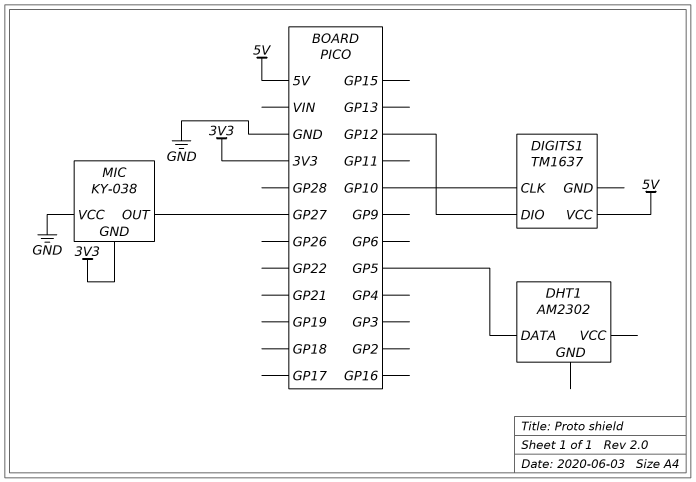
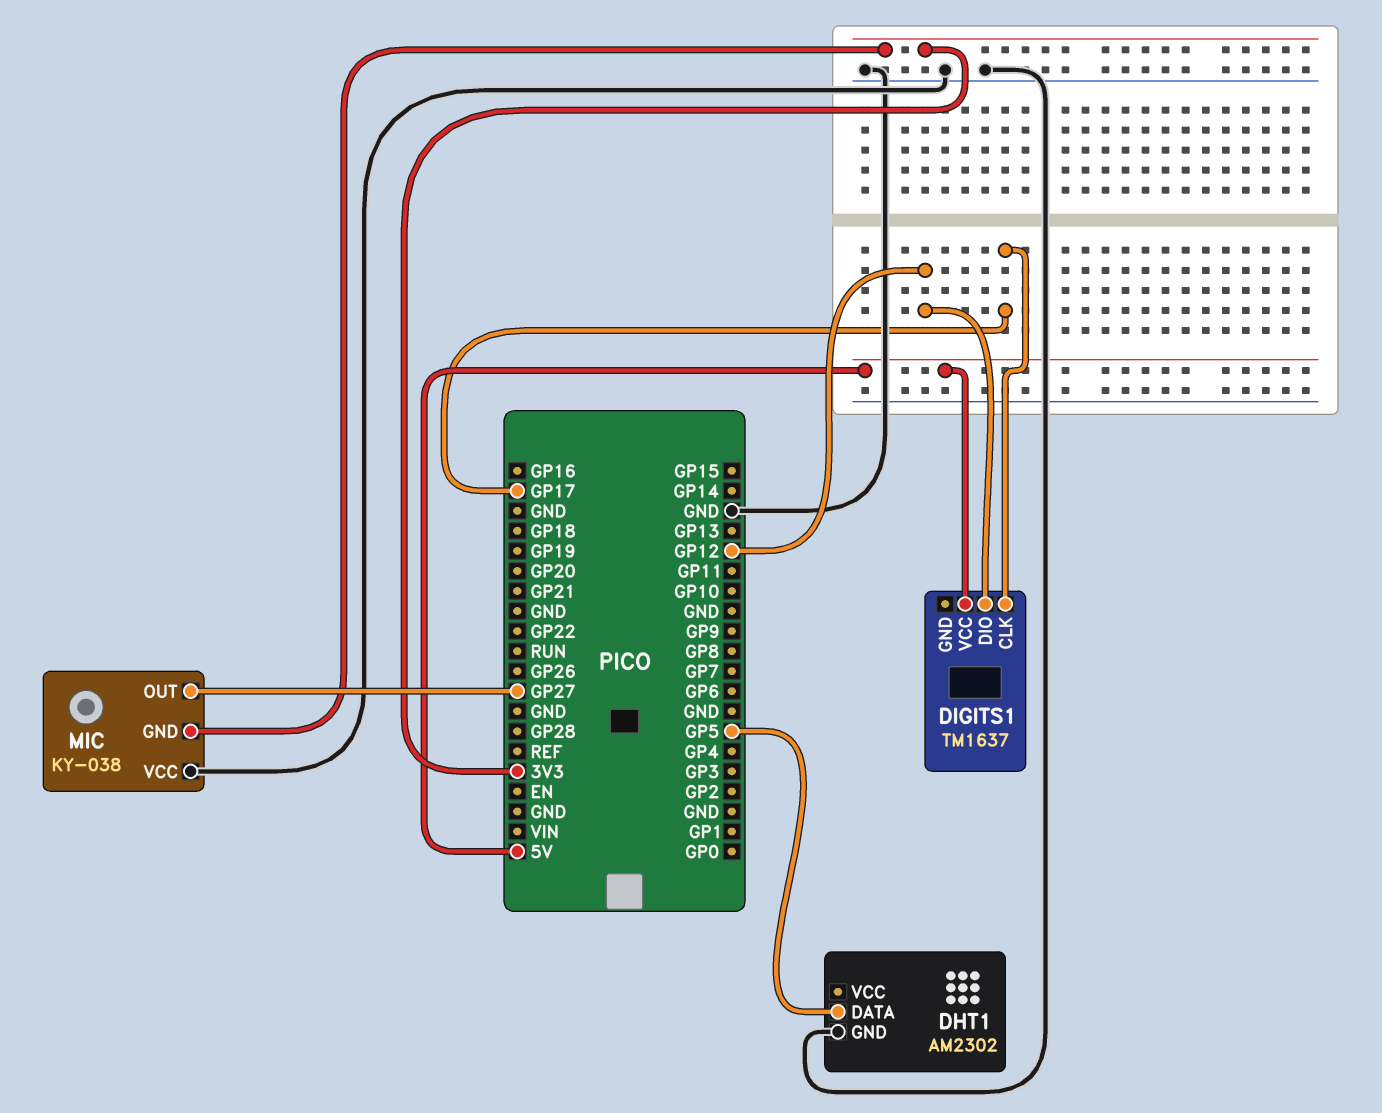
DHT1 pin GND: none -> GND
DIGITS1 pin CLK: GP10 -> GP17

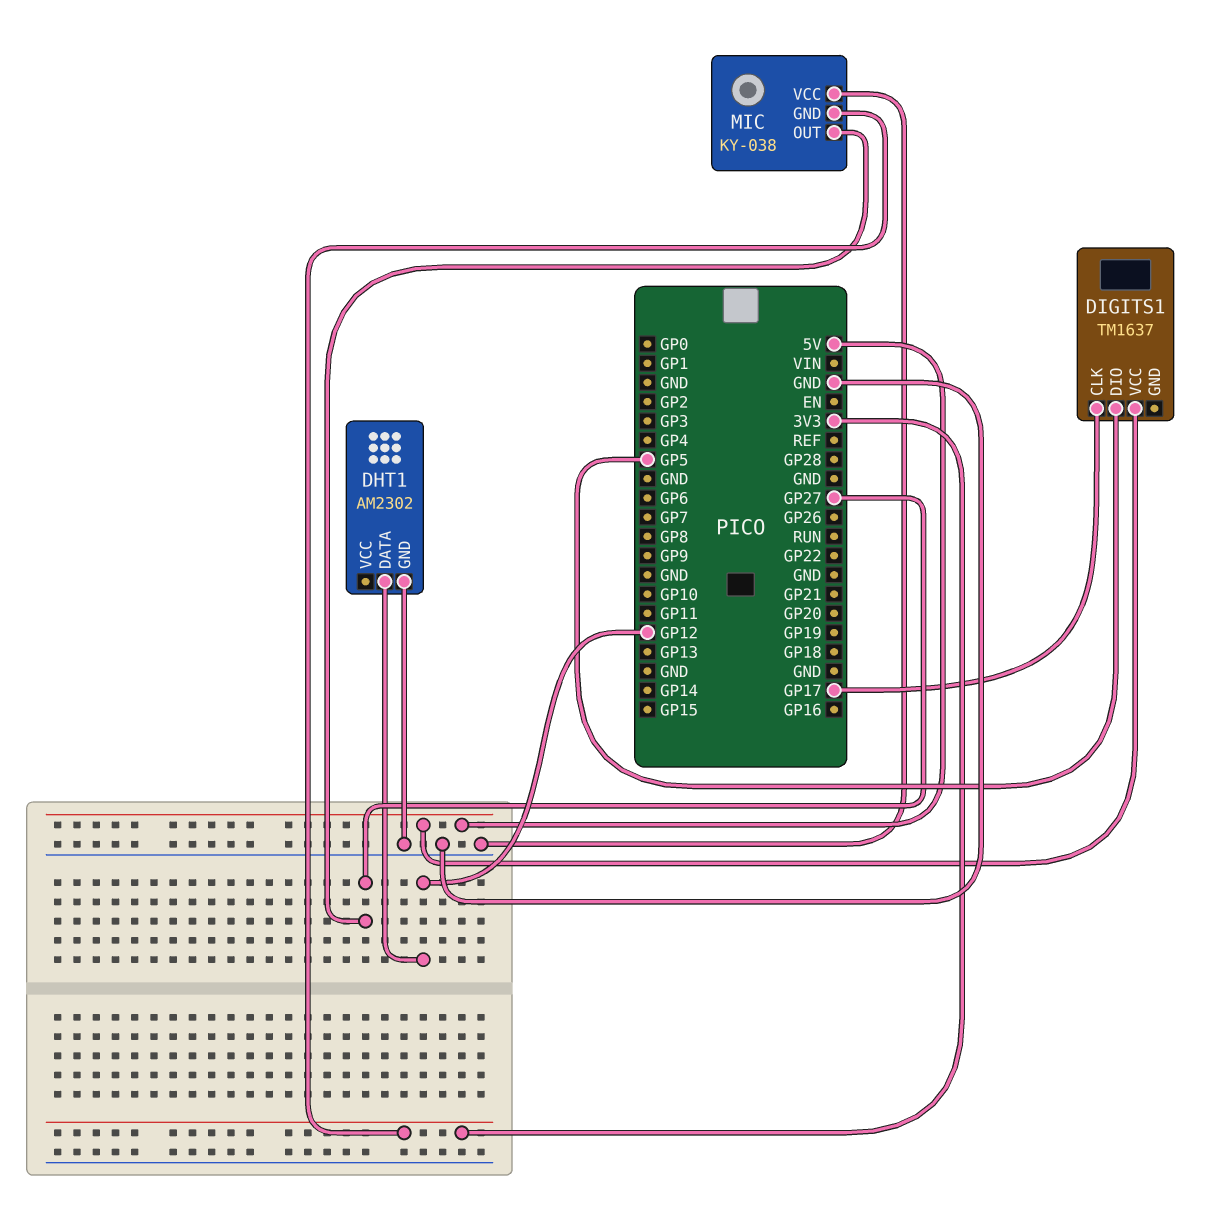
DHT1 pin DATA: GP5 -> GP12
DIGITS1 pin DIO: GP12 -> GP5

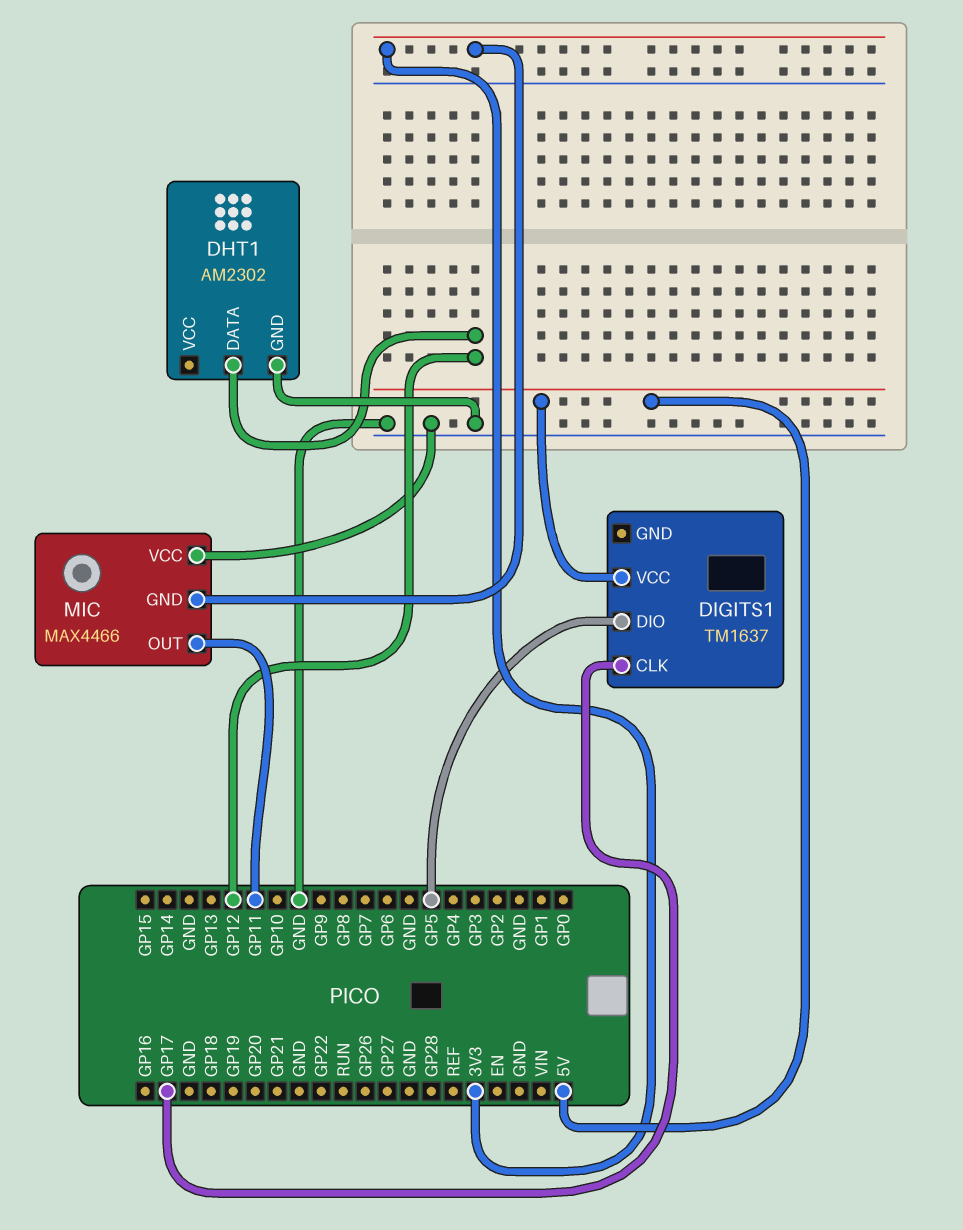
MIC: KY-038 -> MAX4466
MIC pin OUT: GP27 -> GP11

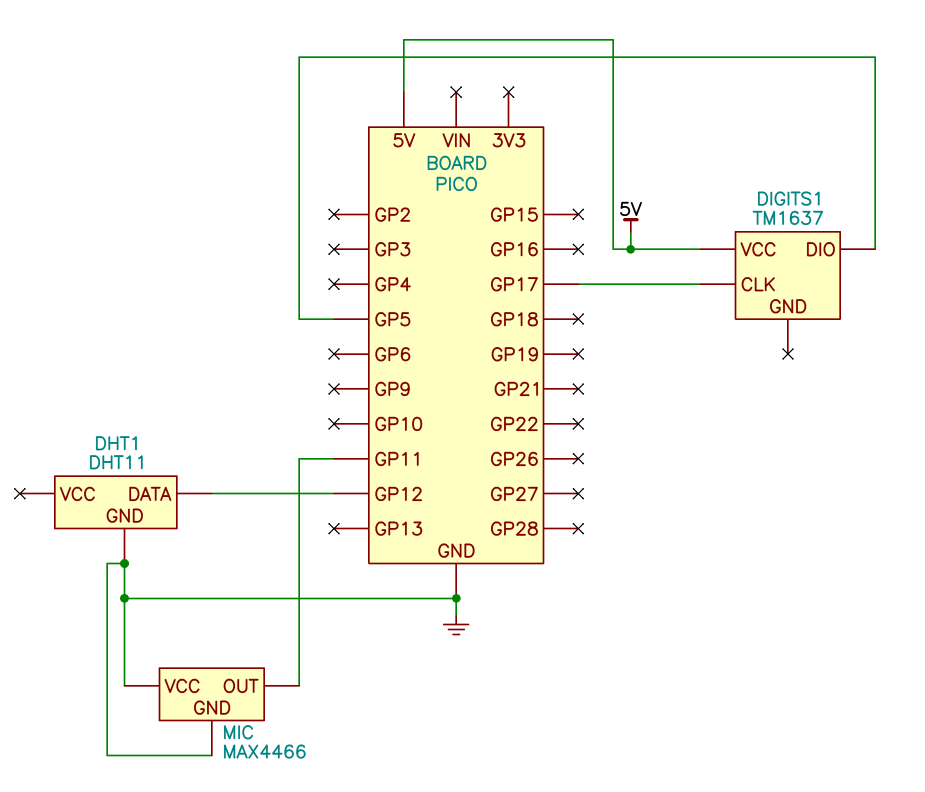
DHT1: AM2302 -> DHT11
MIC pin GND: 3V3 -> GND

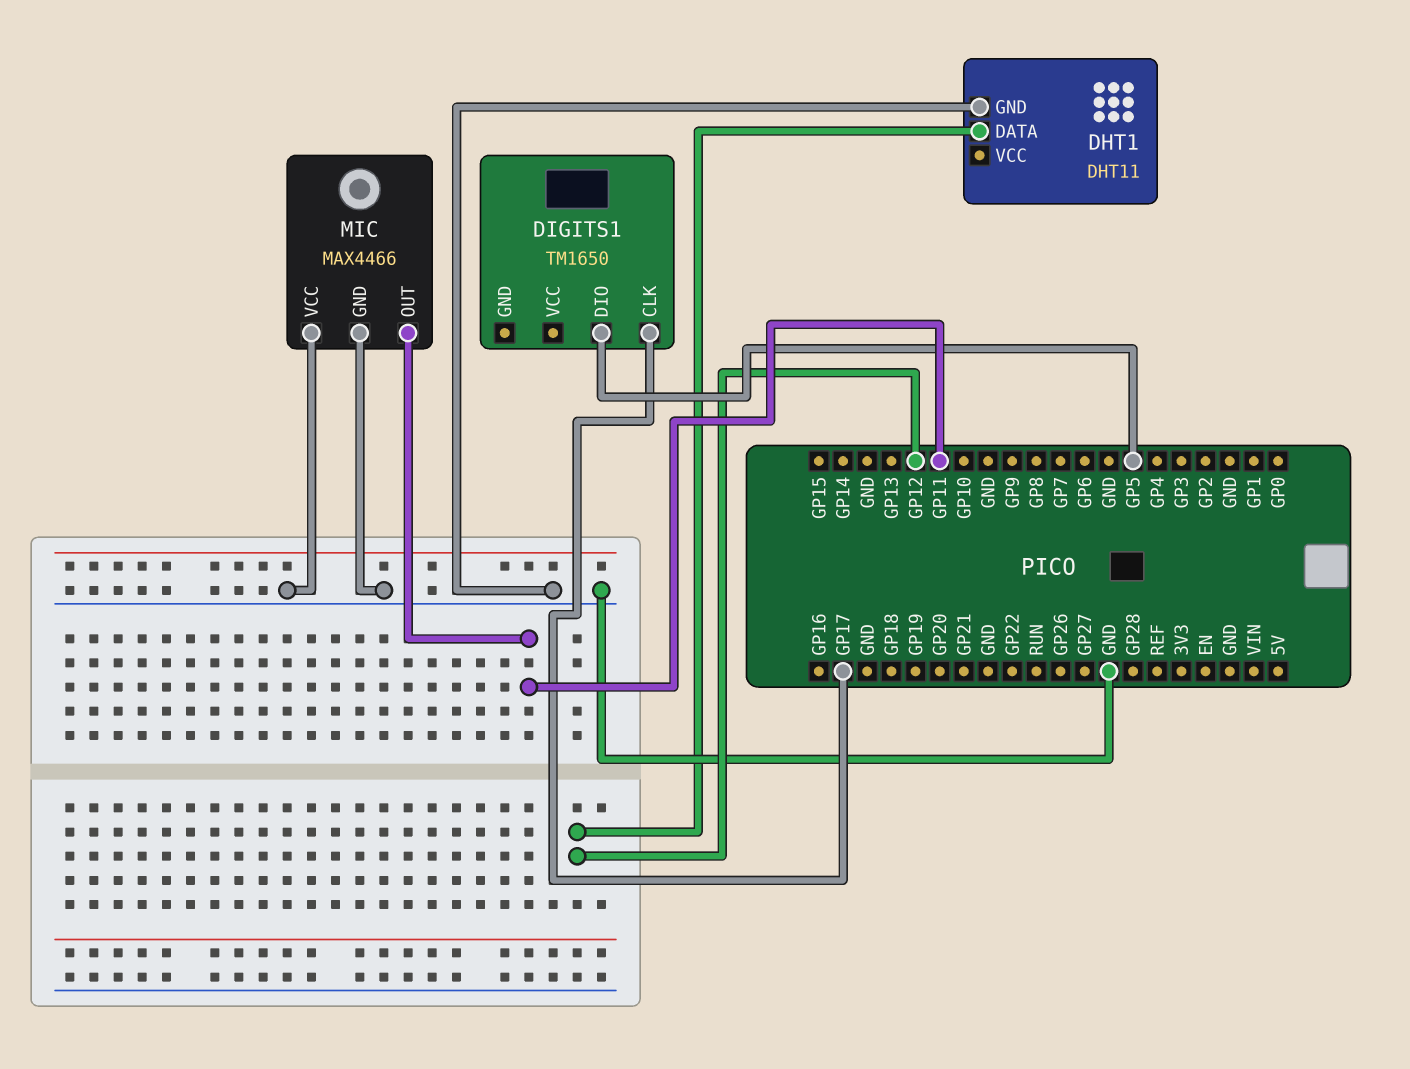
DIGITS1: TM1637 -> TM1650
DIGITS1 pin VCC: 5V -> none

